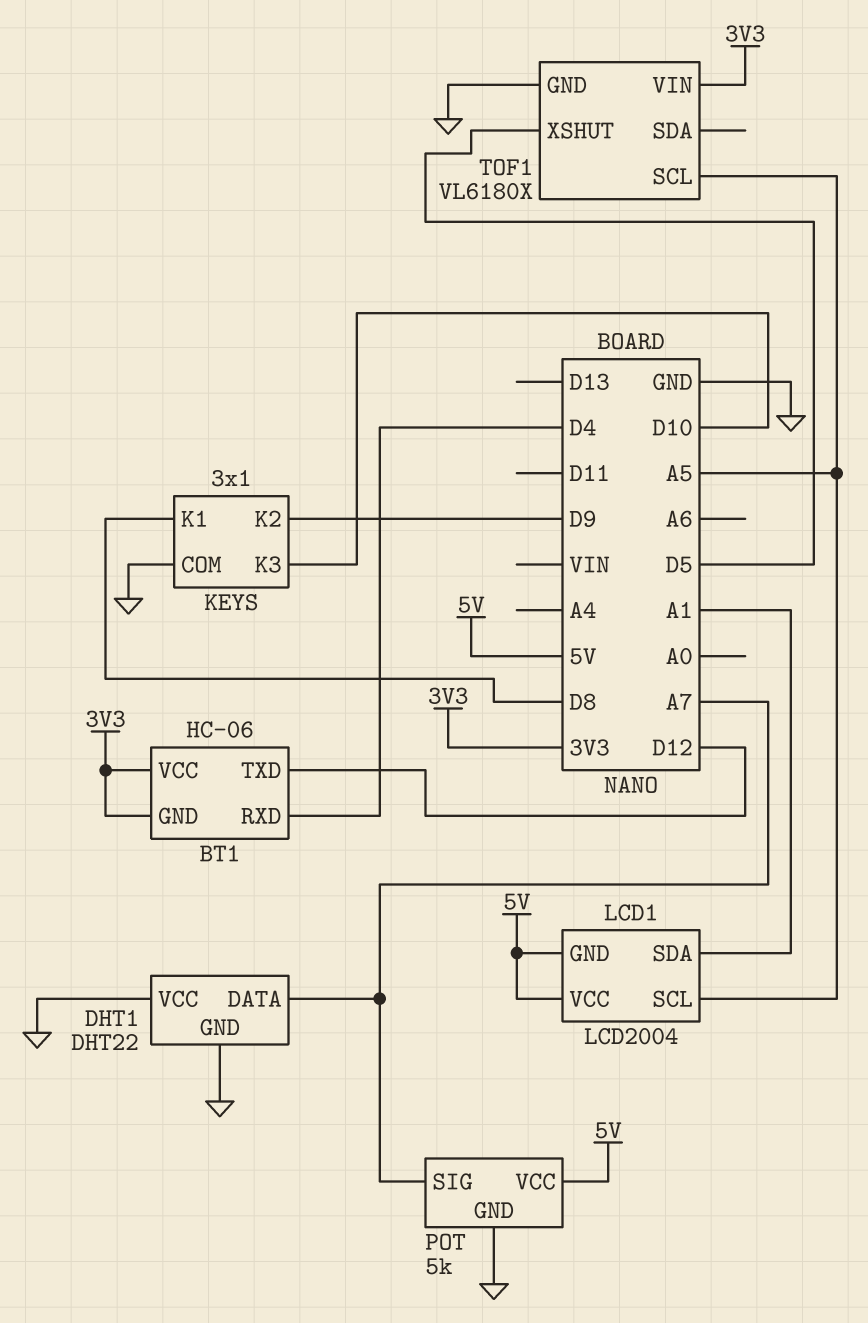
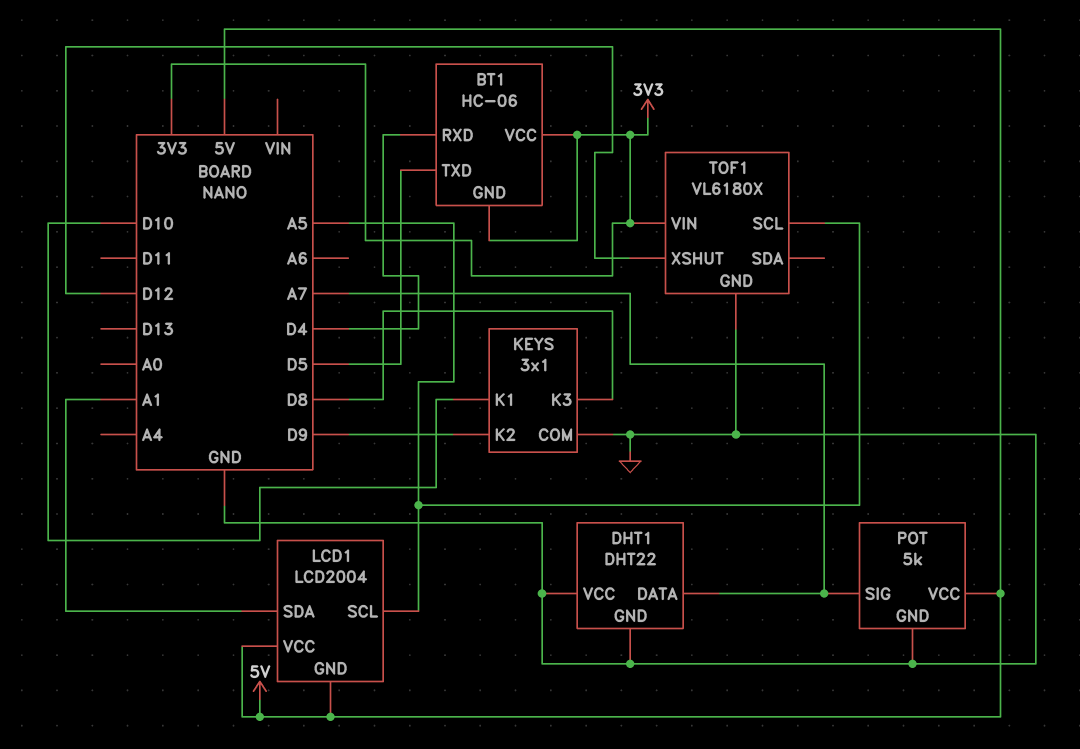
BT1 pin TXD: D12 -> D5
KEYS pin K1: D8 -> D10
KEYS pin K3: D10 -> D8
TOF1 pin XSHUT: D5 -> D12

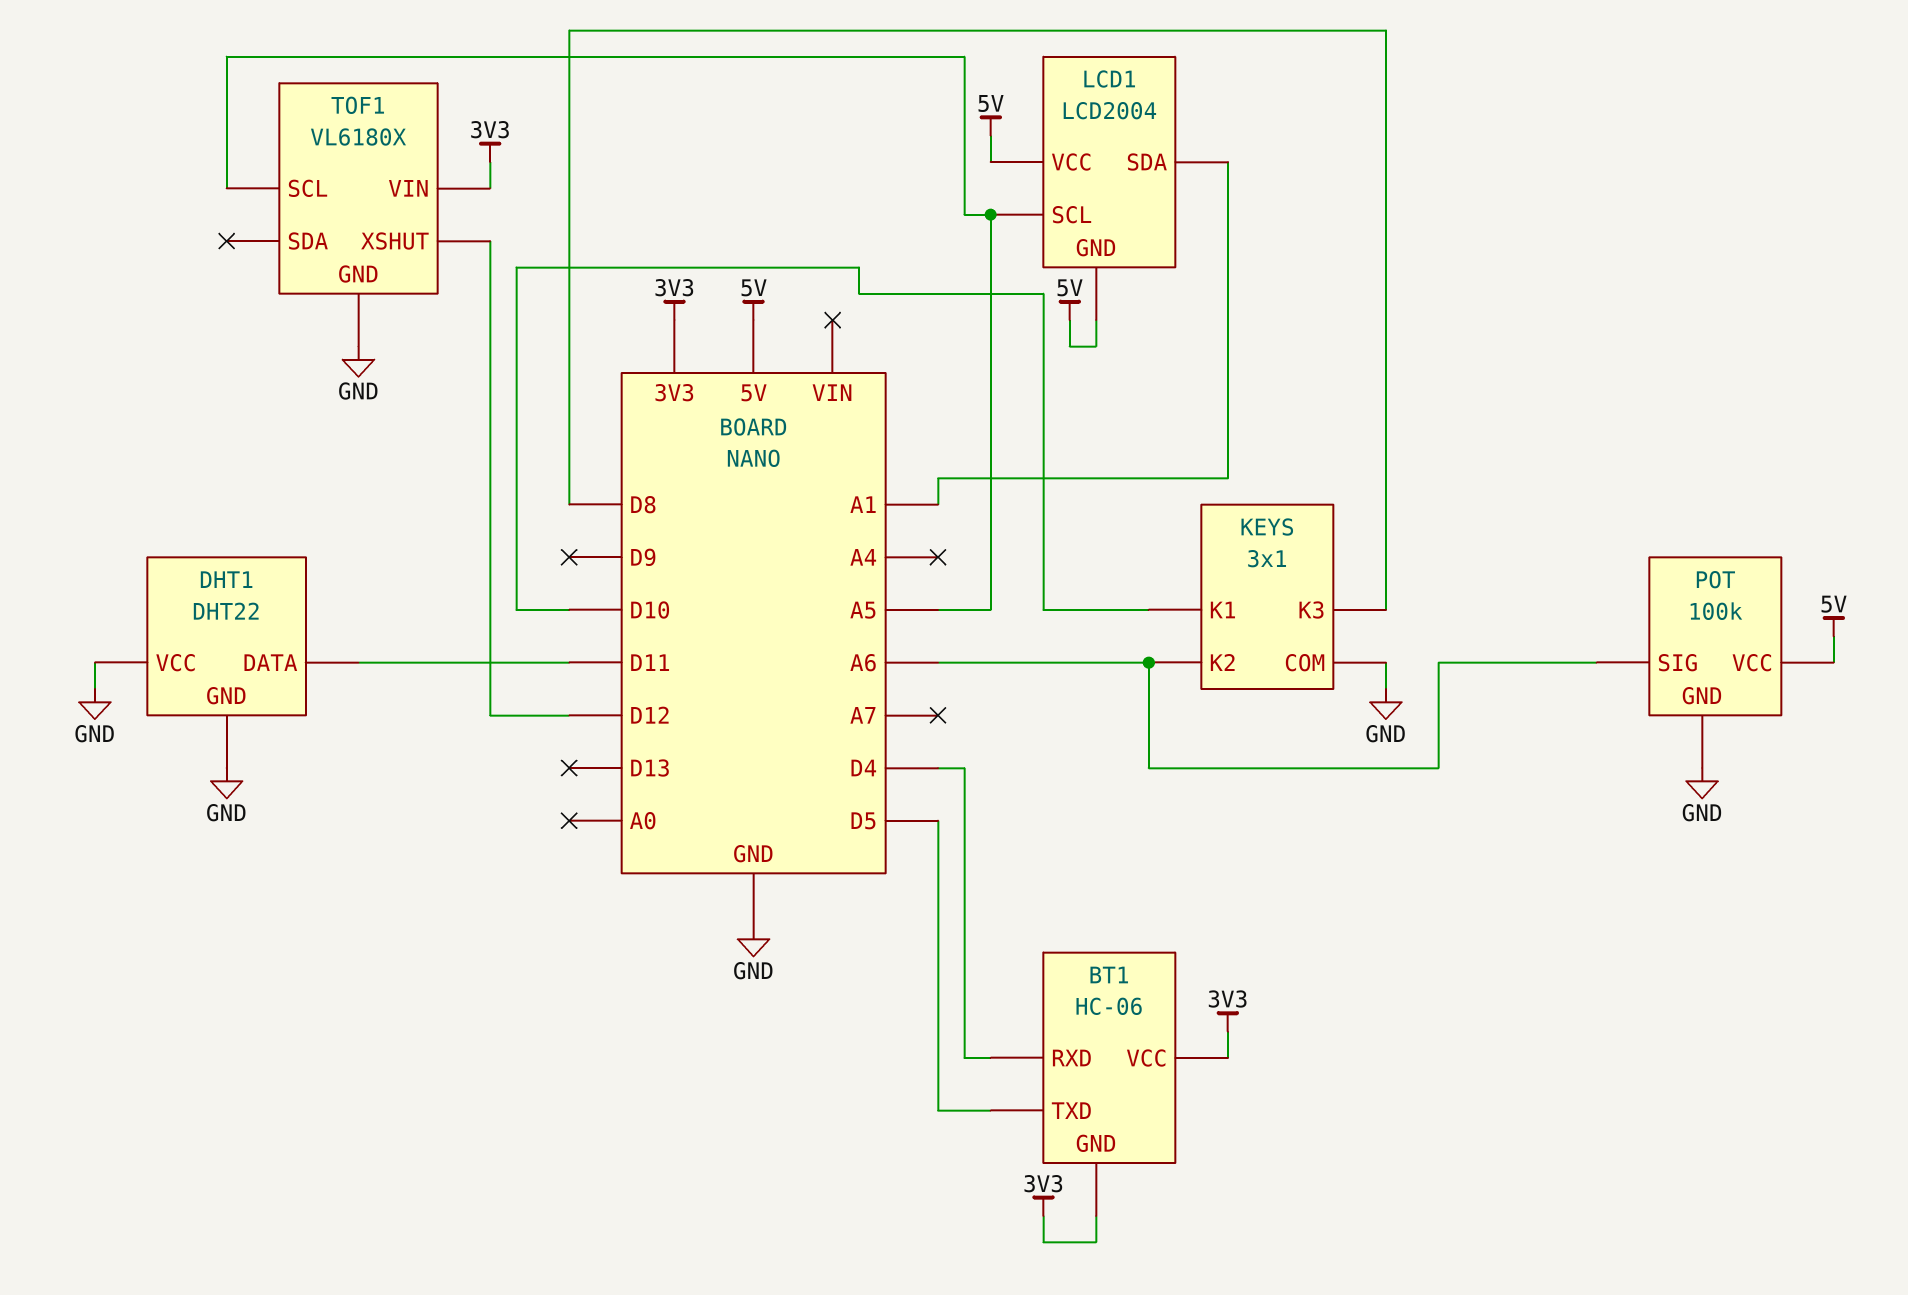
DHT1 pin DATA: A7 -> D11
KEYS pin K2: D9 -> A6
POT: 5k -> 100k
POT pin SIG: A7 -> A6

